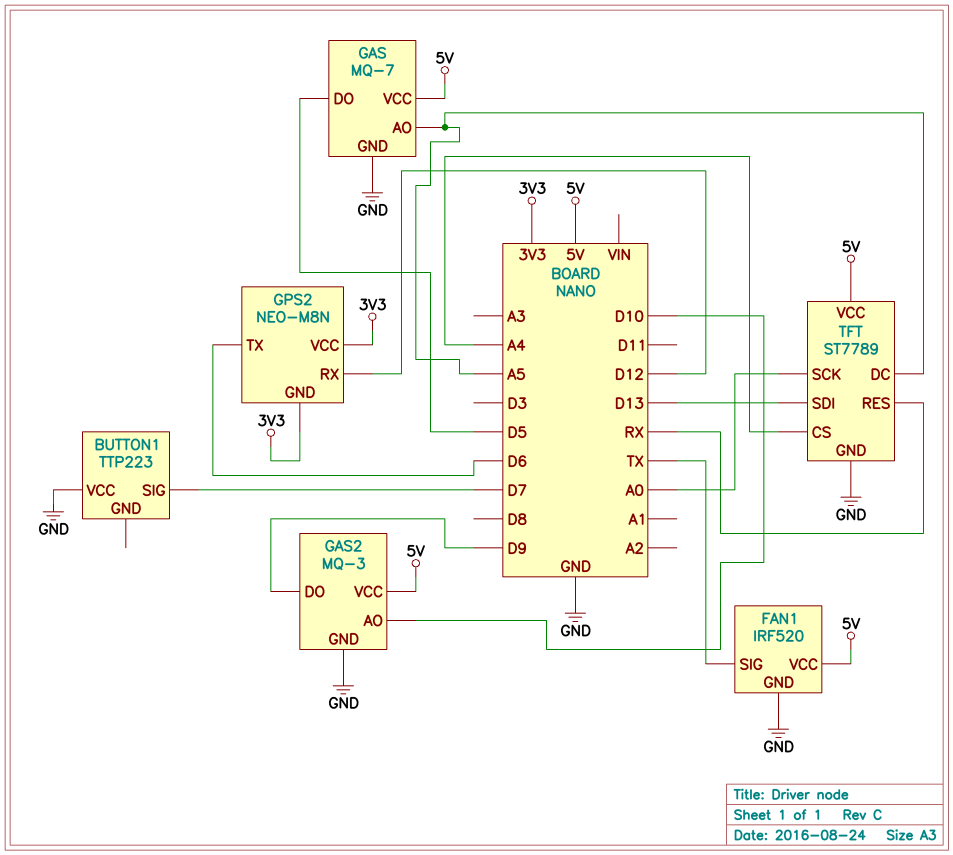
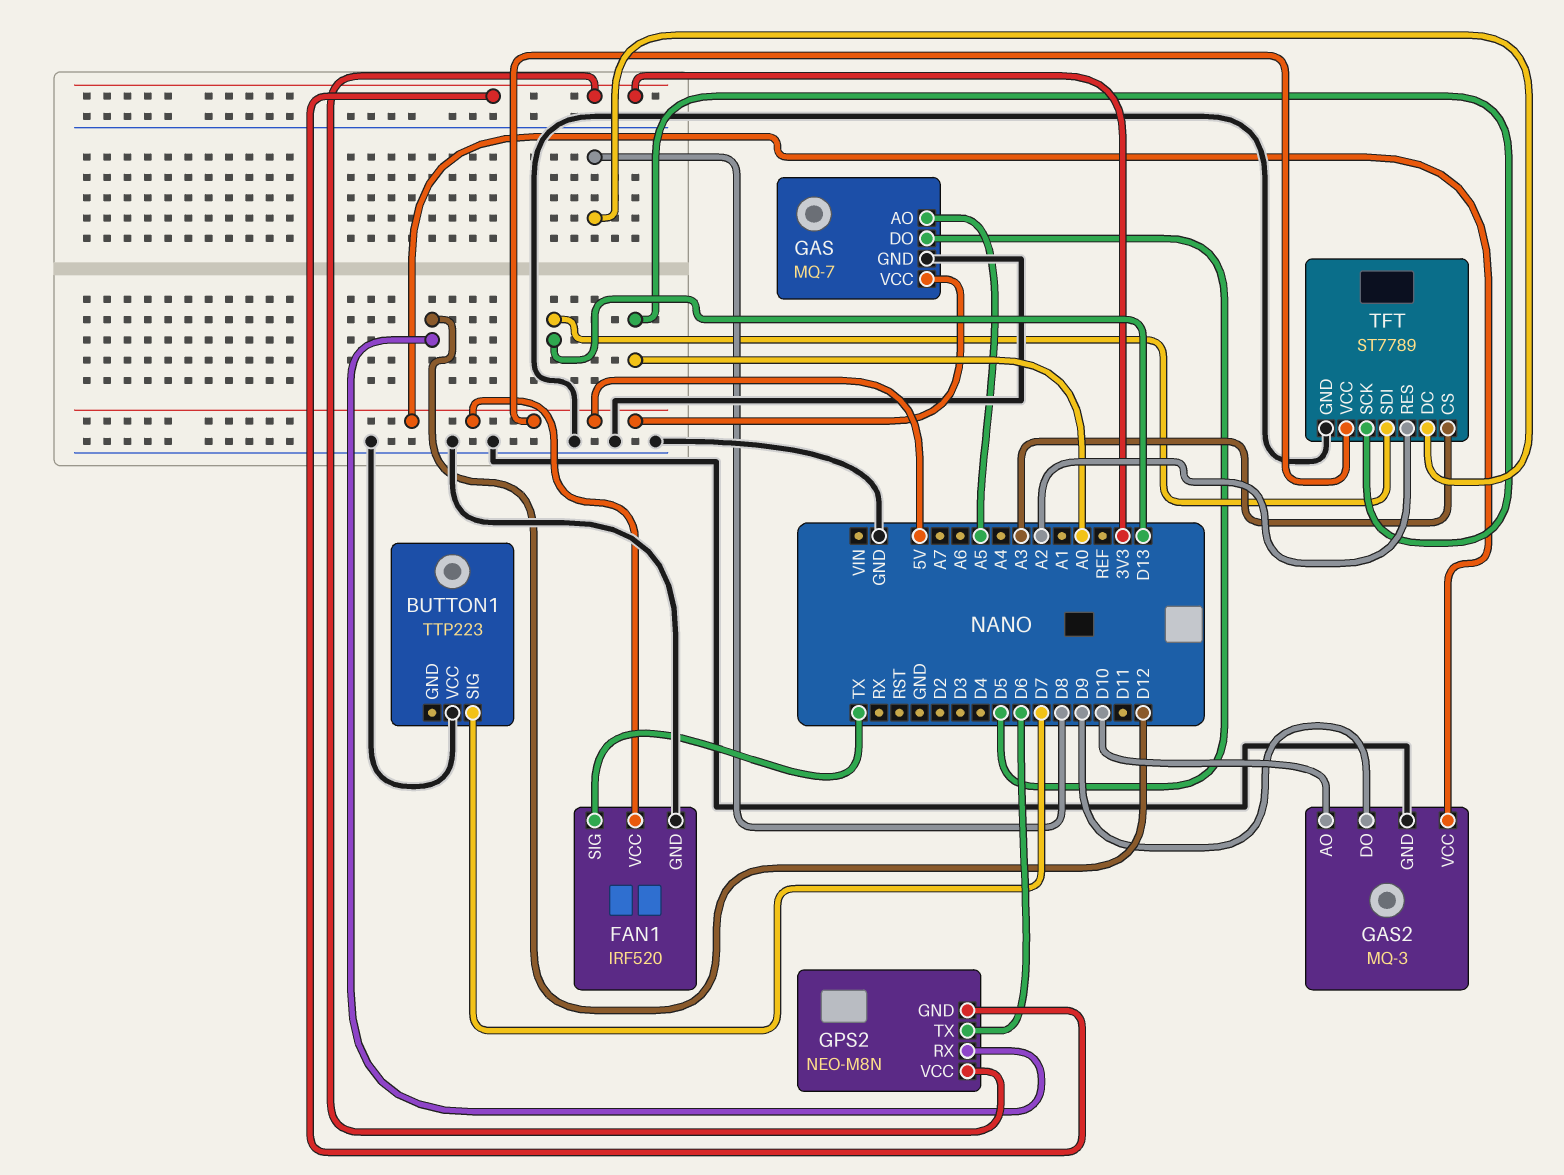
TFT pin CS: A4 -> A3
TFT pin DC: A5 -> D8
TFT pin RES: RX -> A2

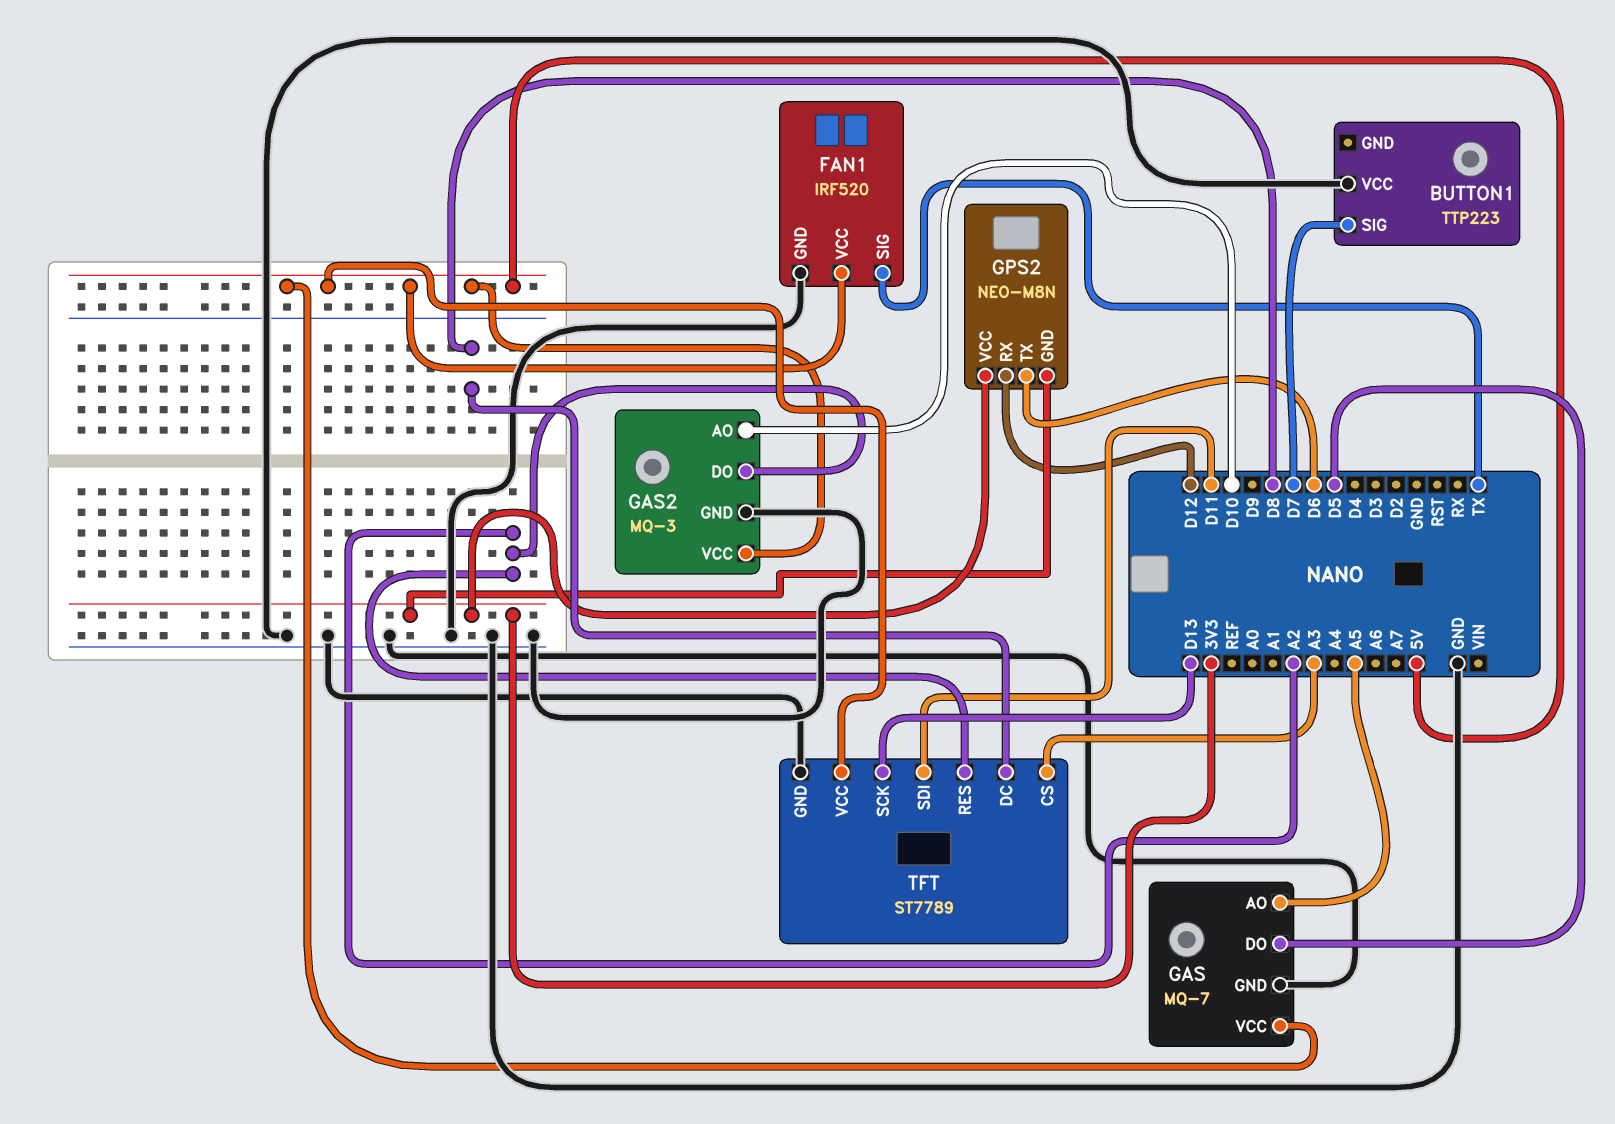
GAS2 pin DO: D9 -> A2
TFT pin SCK: A0 -> D13
TFT pin SDI: D13 -> D11

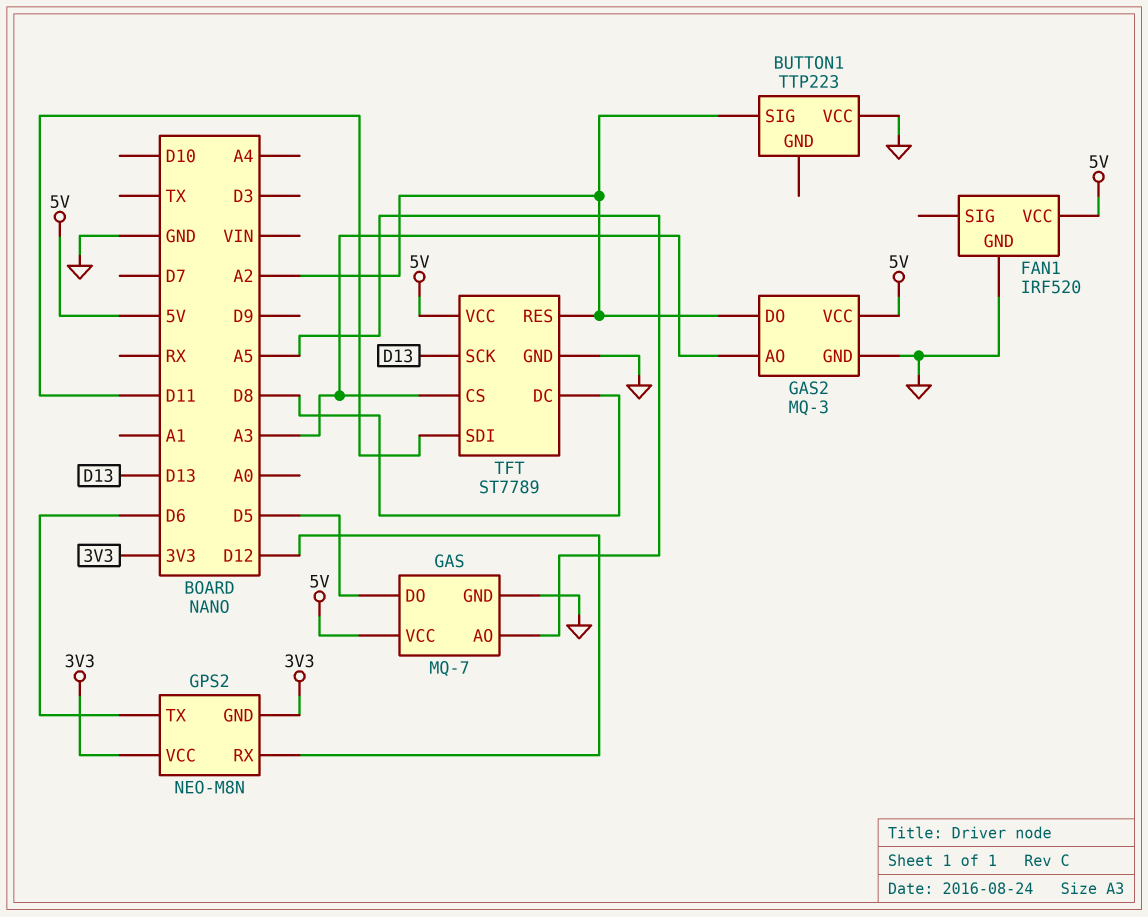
BUTTON1 pin SIG: D7 -> A2
FAN1 pin SIG: TX -> none
GAS2 pin AO: D10 -> A3

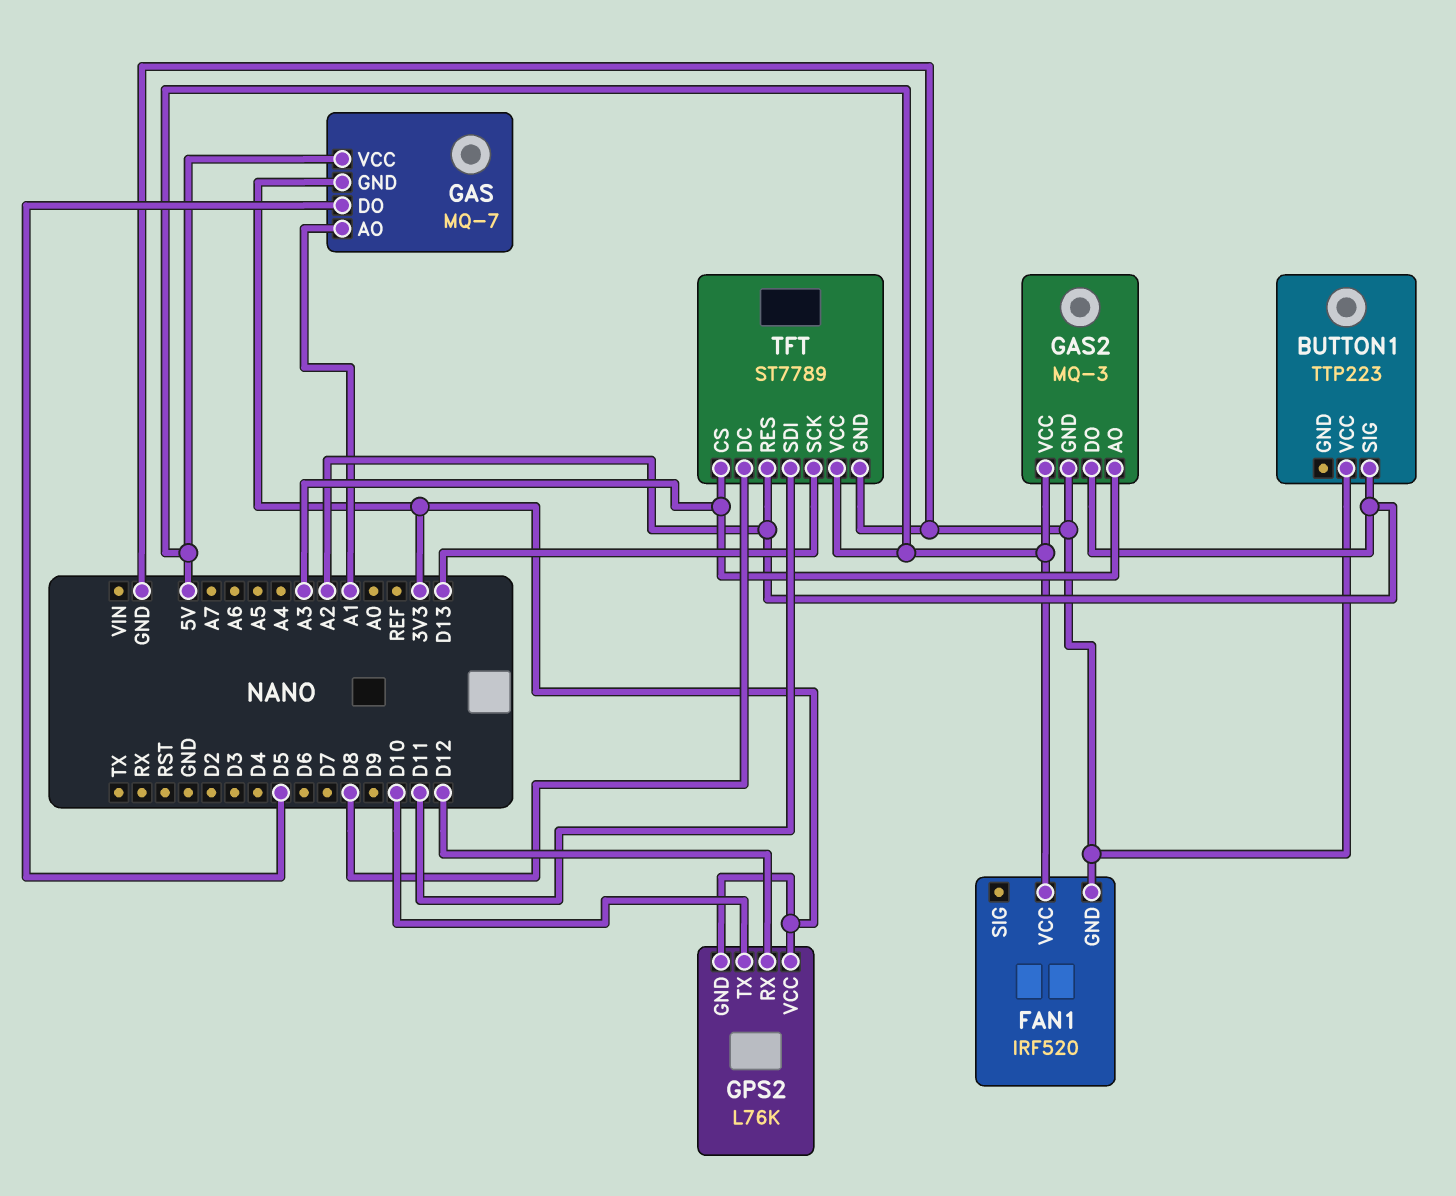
GAS pin AO: A5 -> A1
GAS pin GND: GND -> 3V3
GPS2: NEO-M8N -> L76K
GPS2 pin TX: D6 -> D10

